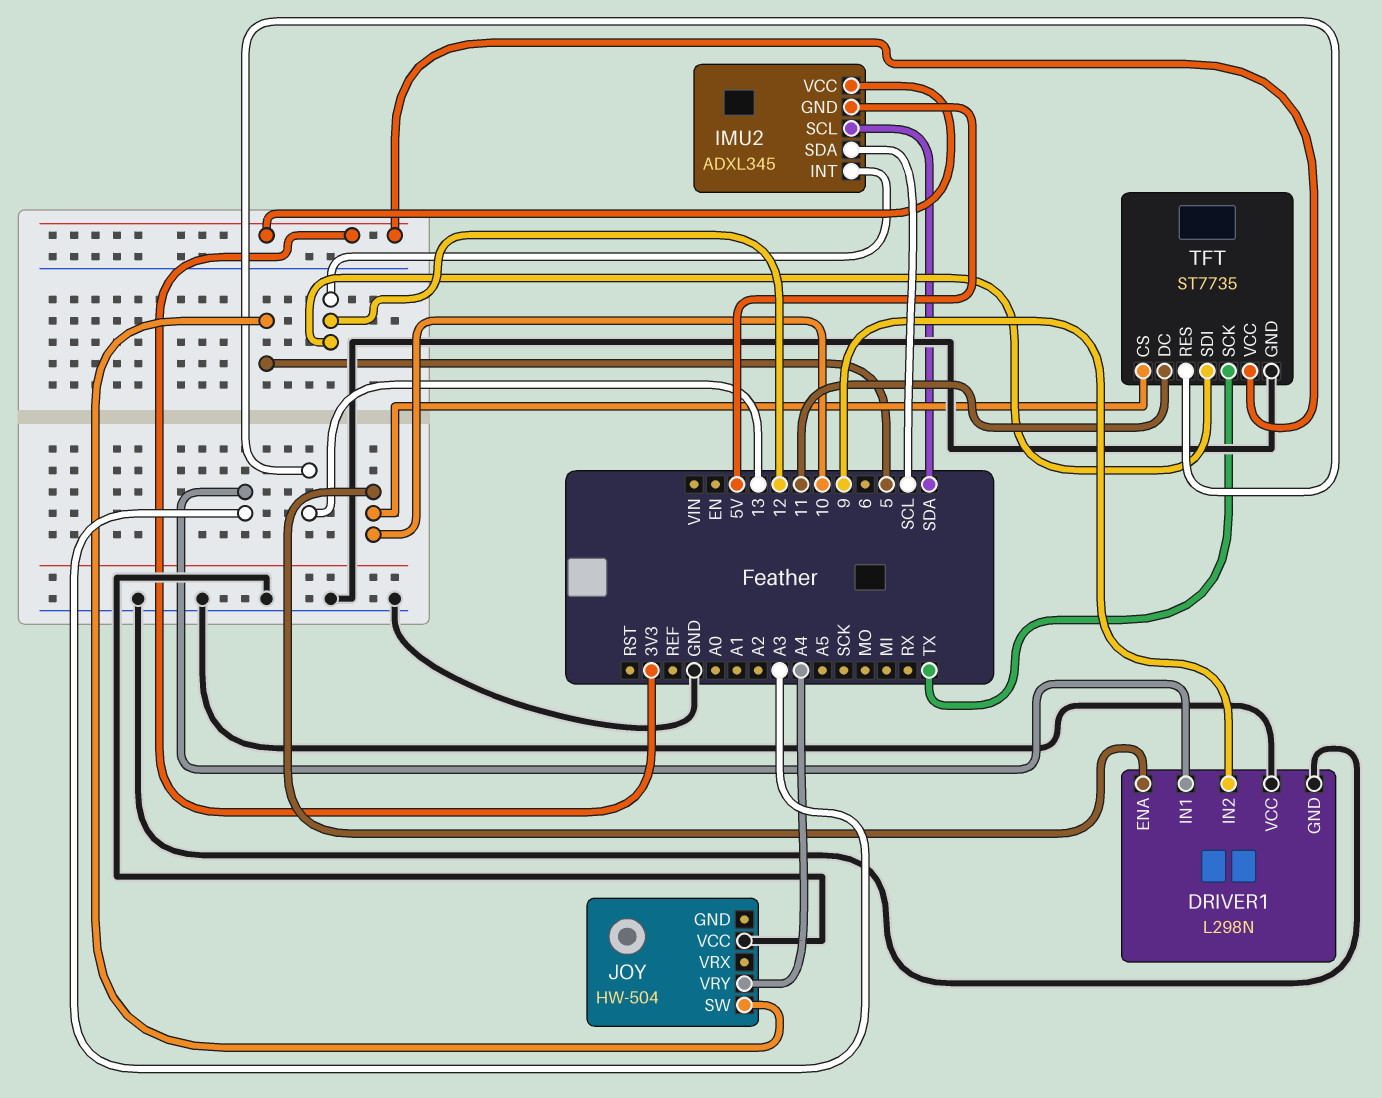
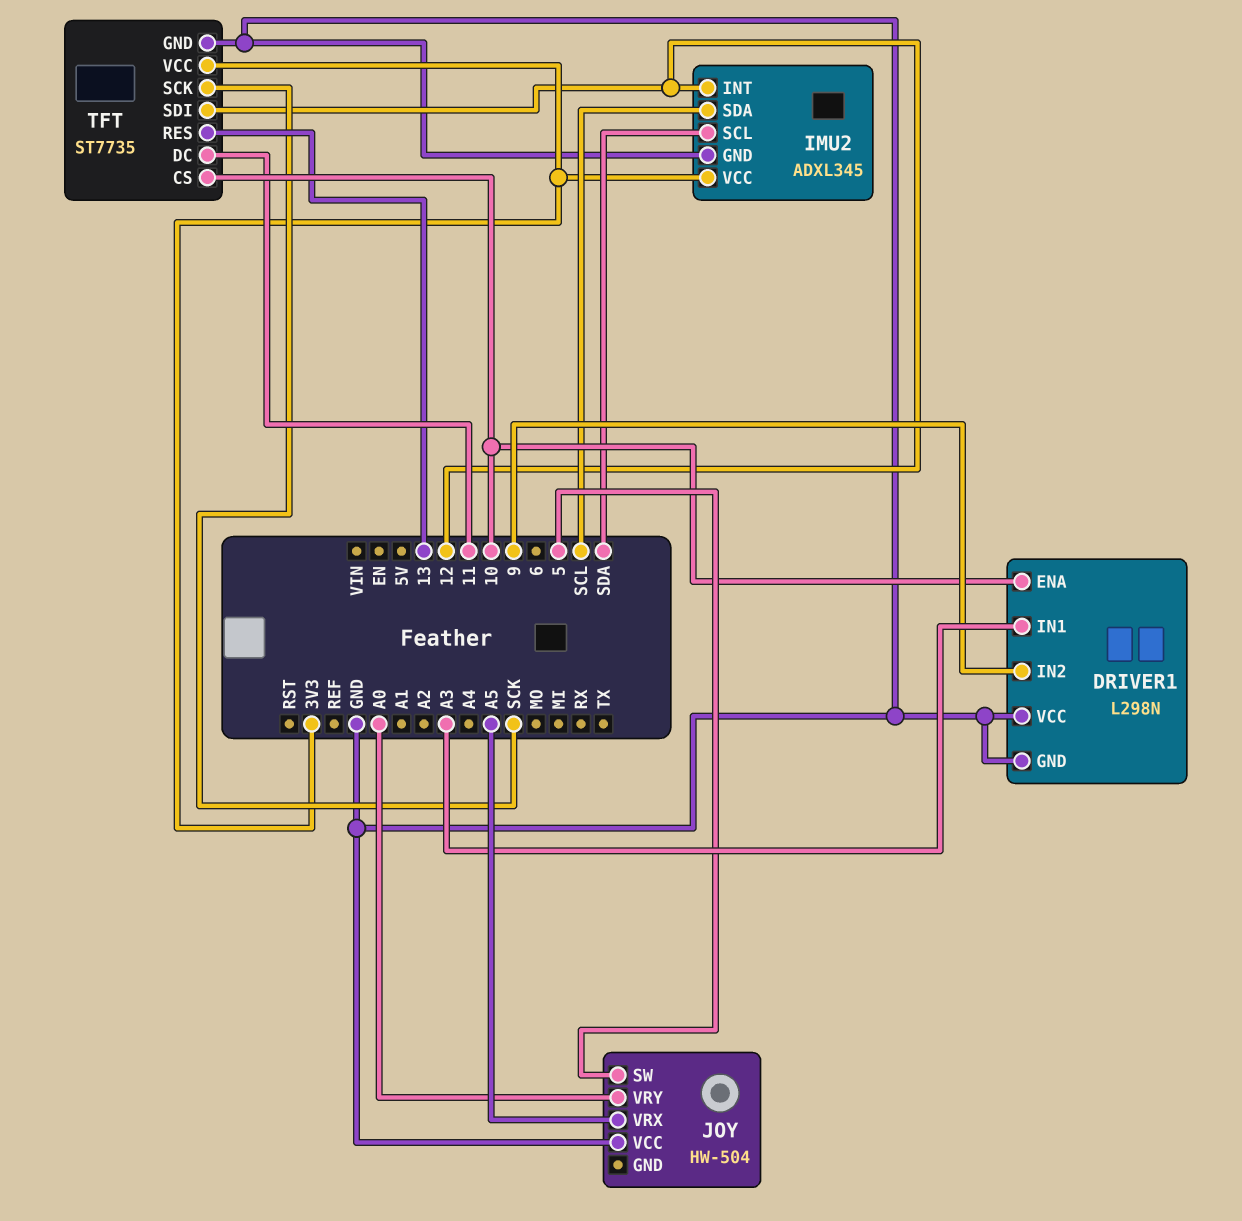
IMU2 pin GND: 5V -> GND
JOY pin VRX: none -> A5
JOY pin VRY: A4 -> A0
TFT pin SCK: TX -> SCK

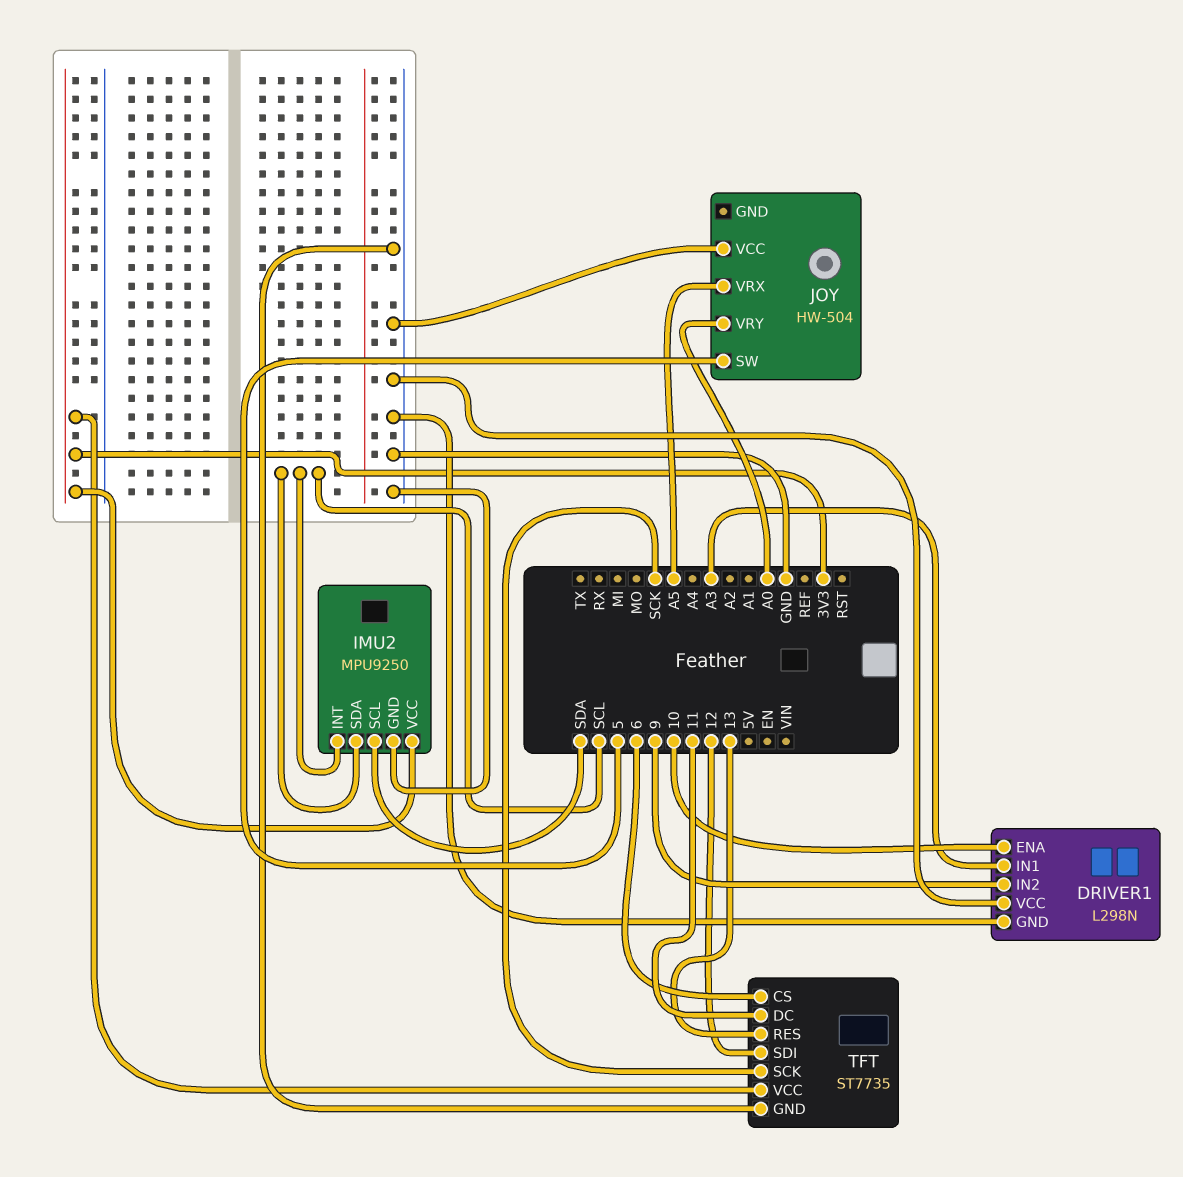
IMU2: ADXL345 -> MPU9250
IMU2 pin INT: 12 -> SCL
TFT pin CS: 10 -> 6

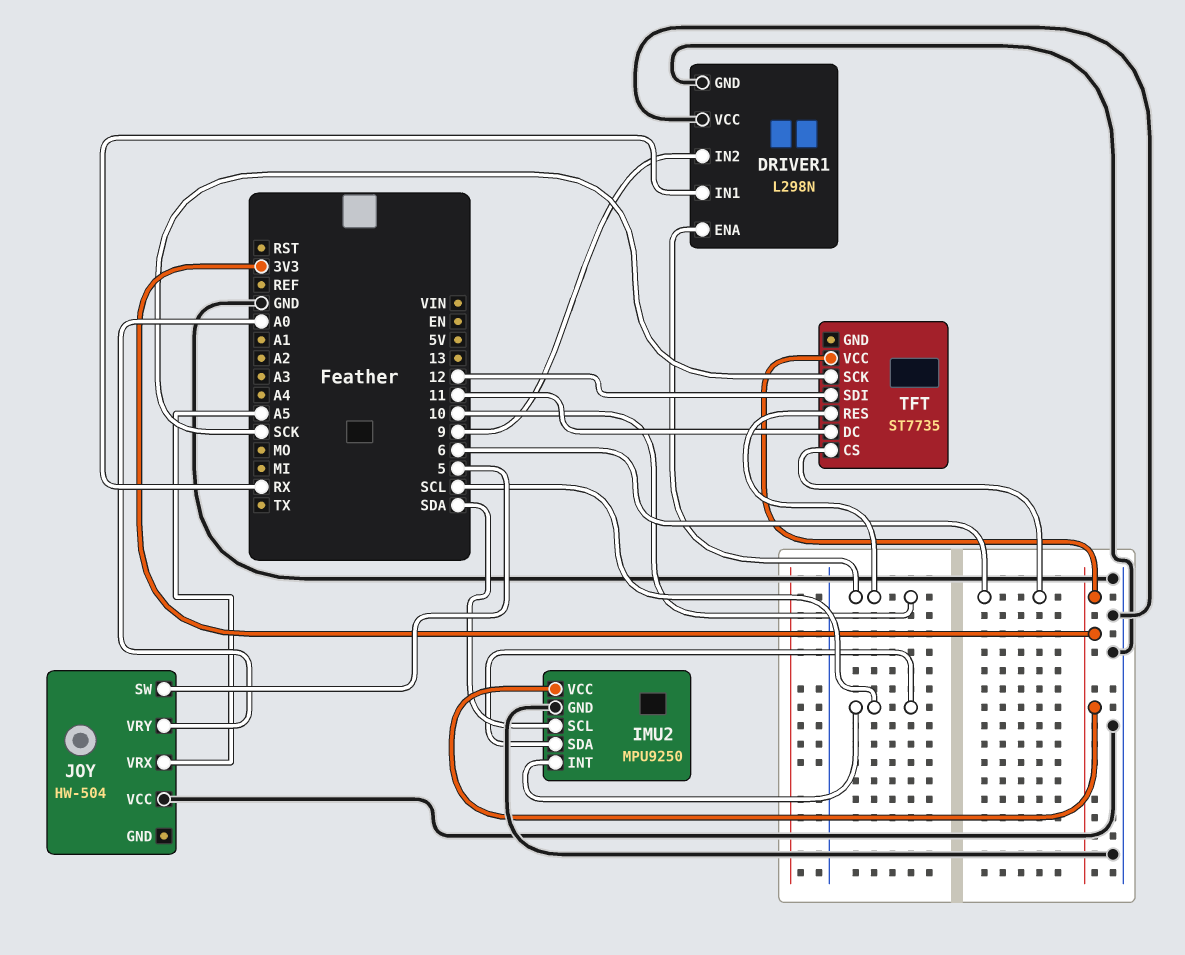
DRIVER1 pin IN1: A3 -> RX
TFT pin GND: GND -> none
TFT pin RES: 13 -> 10

